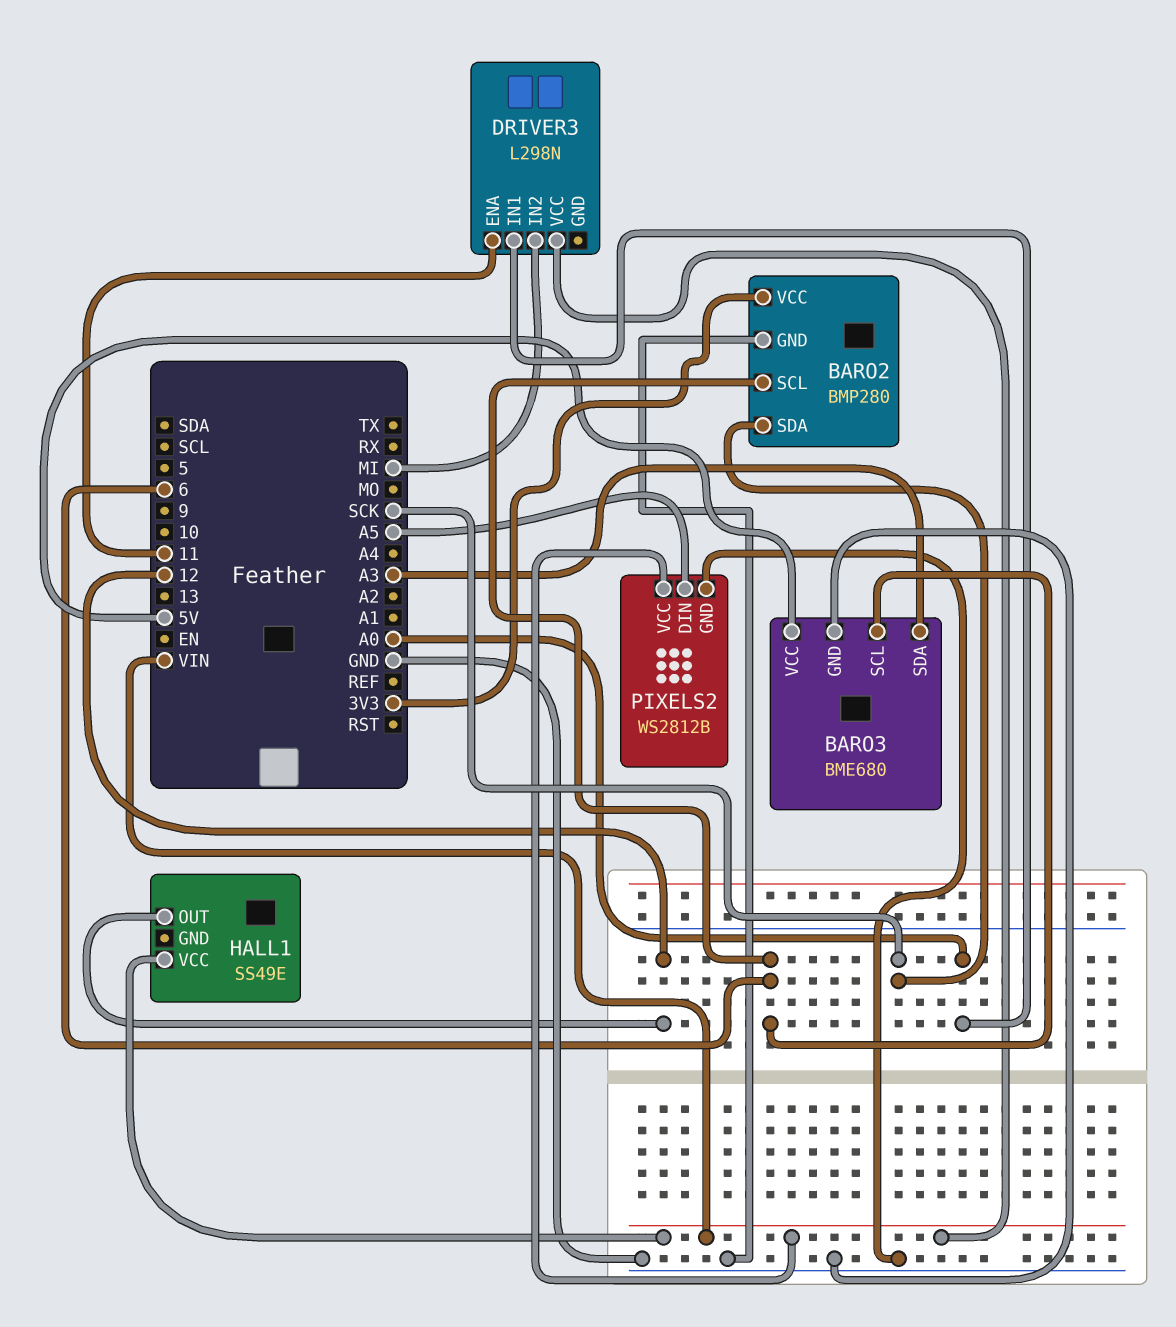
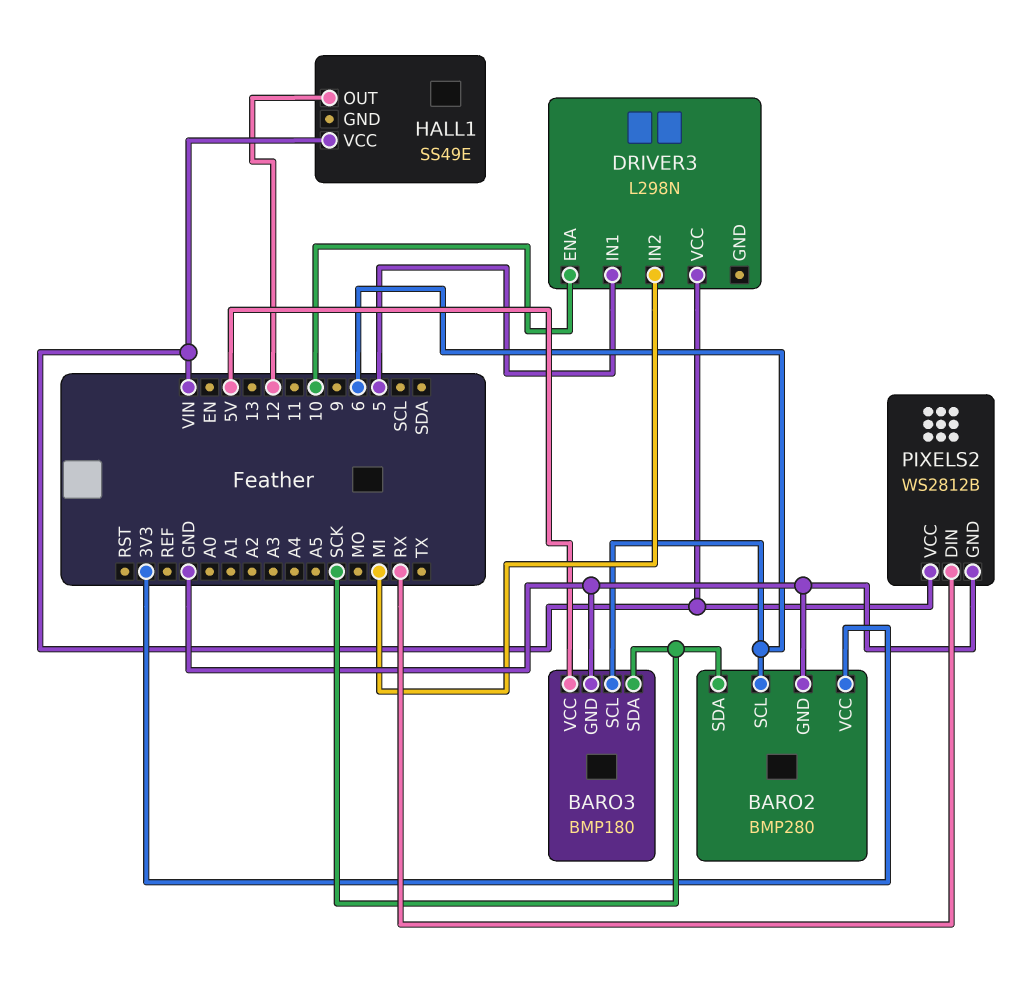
BARO3: BME680 -> BMP180
BARO3 pin SDA: A3 -> SCK
DRIVER3 pin ENA: 11 -> 10
DRIVER3 pin IN1: A0 -> 5
PIXELS2 pin DIN: A5 -> RX

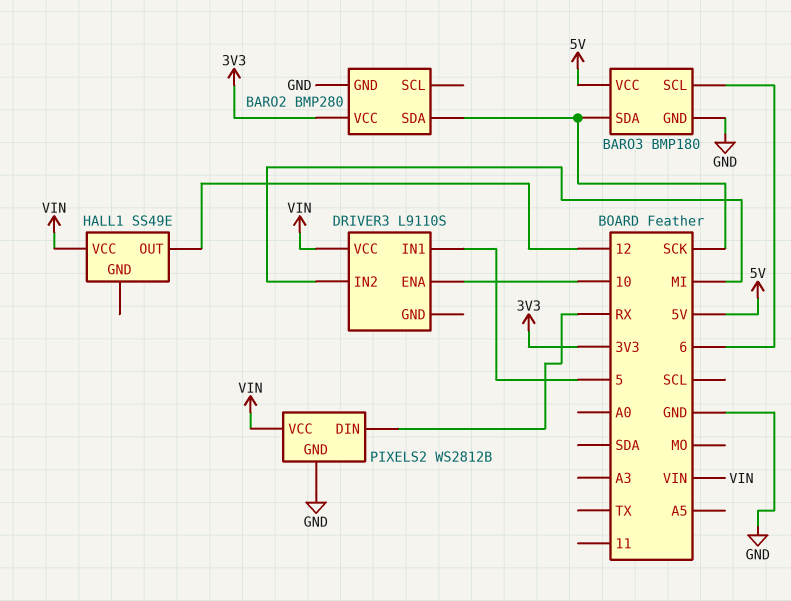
BARO2 pin SCL: 6 -> none
DRIVER3: L298N -> L9110S

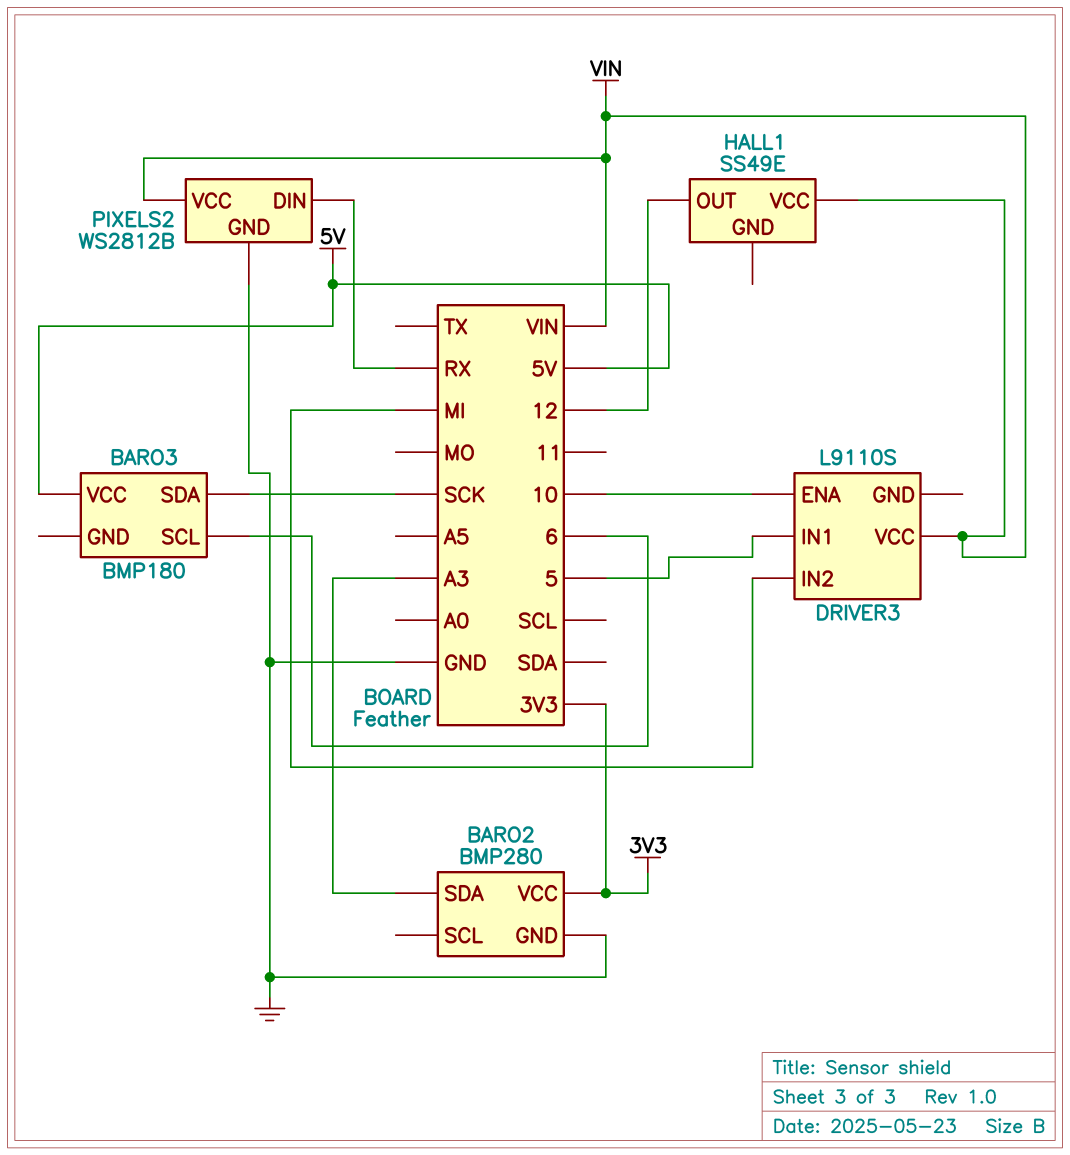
BARO2 pin SDA: SCK -> A3
BARO3 pin GND: GND -> none

